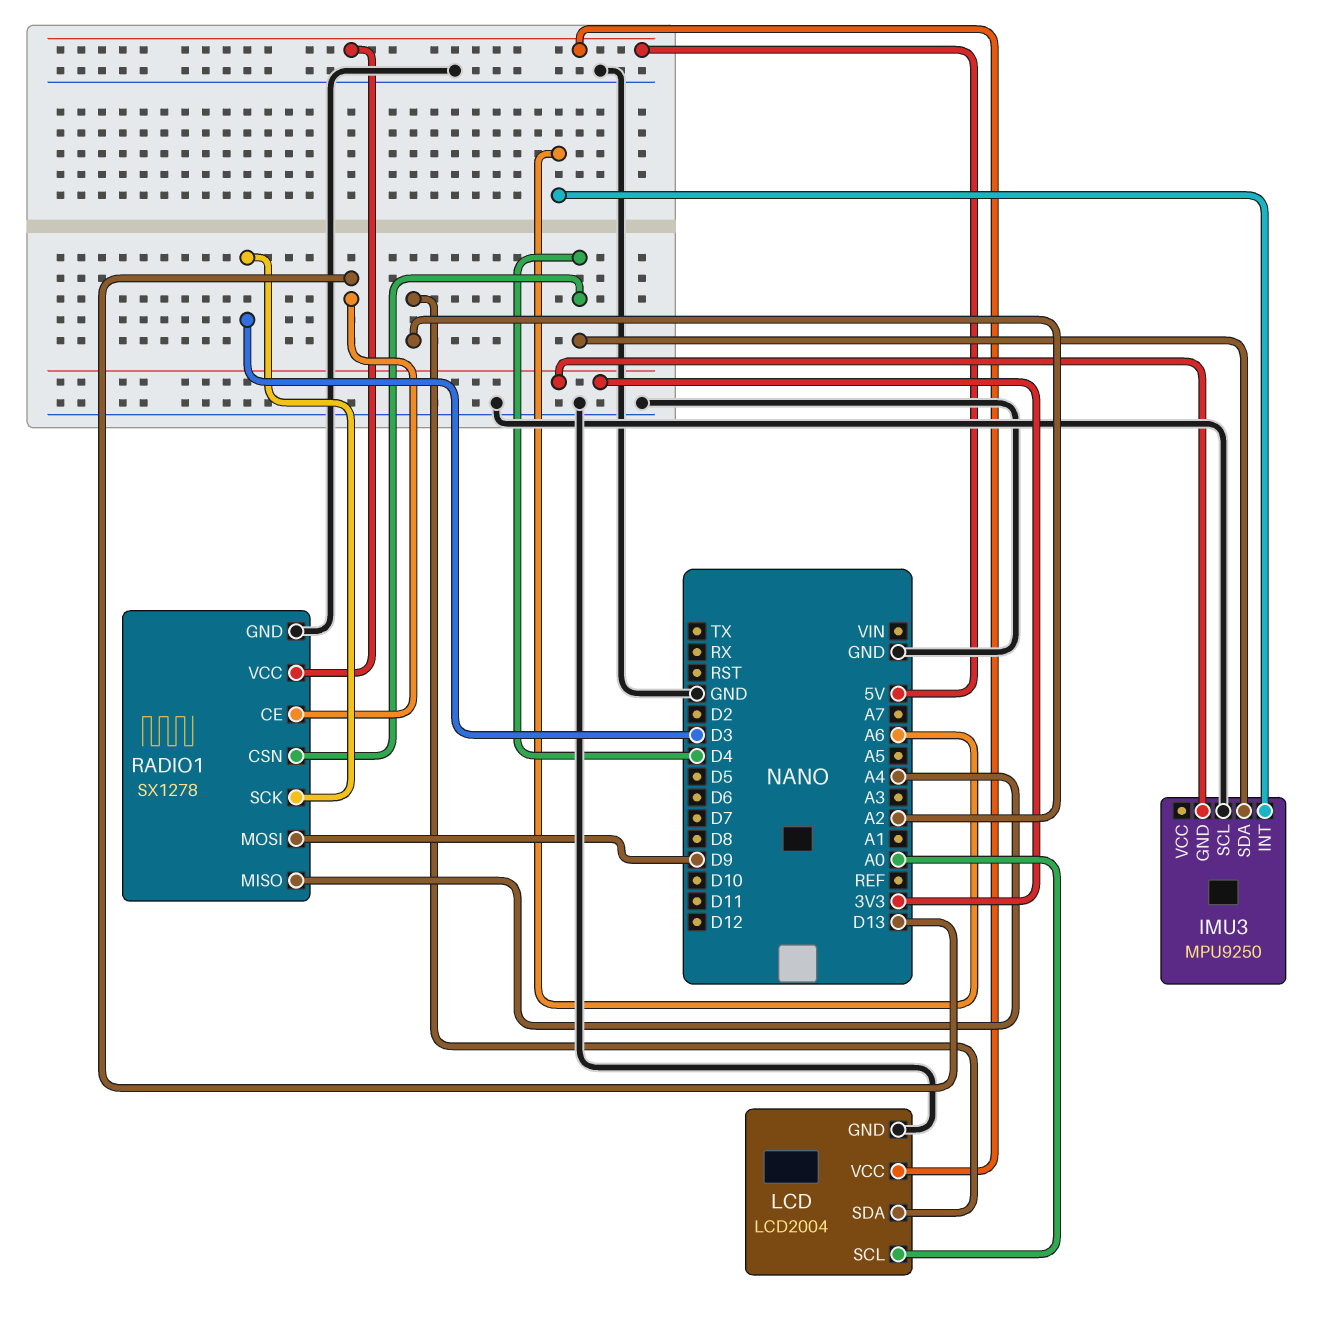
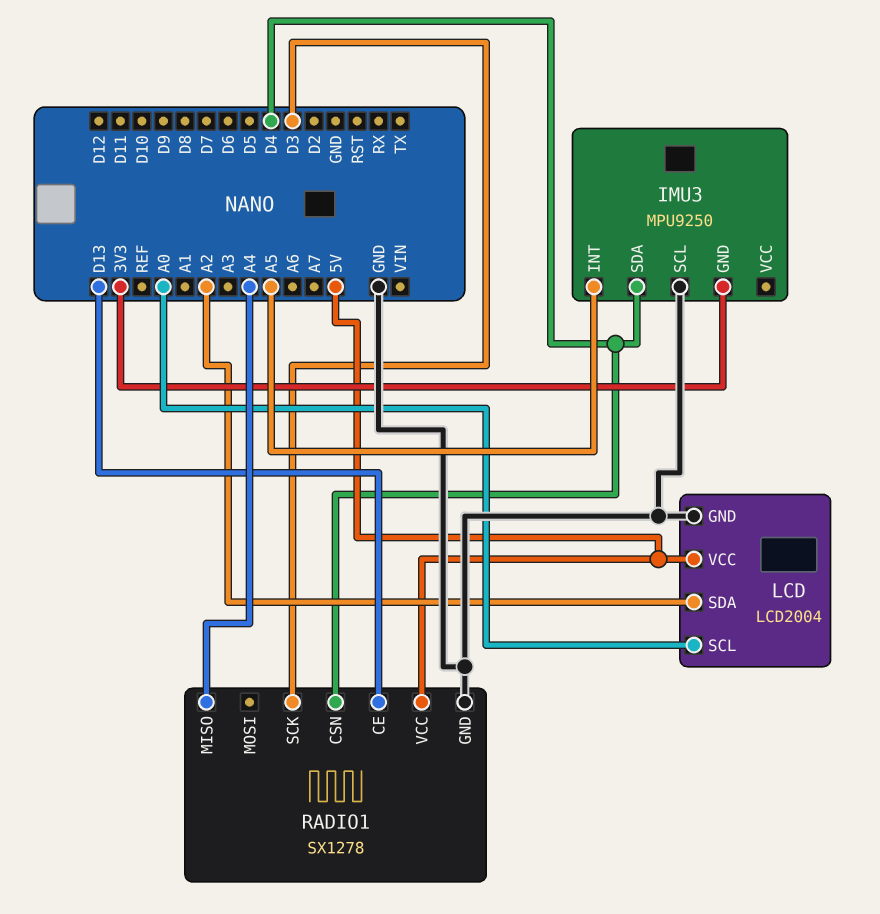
IMU3 pin INT: A6 -> A5
RADIO1 pin MOSI: D9 -> none

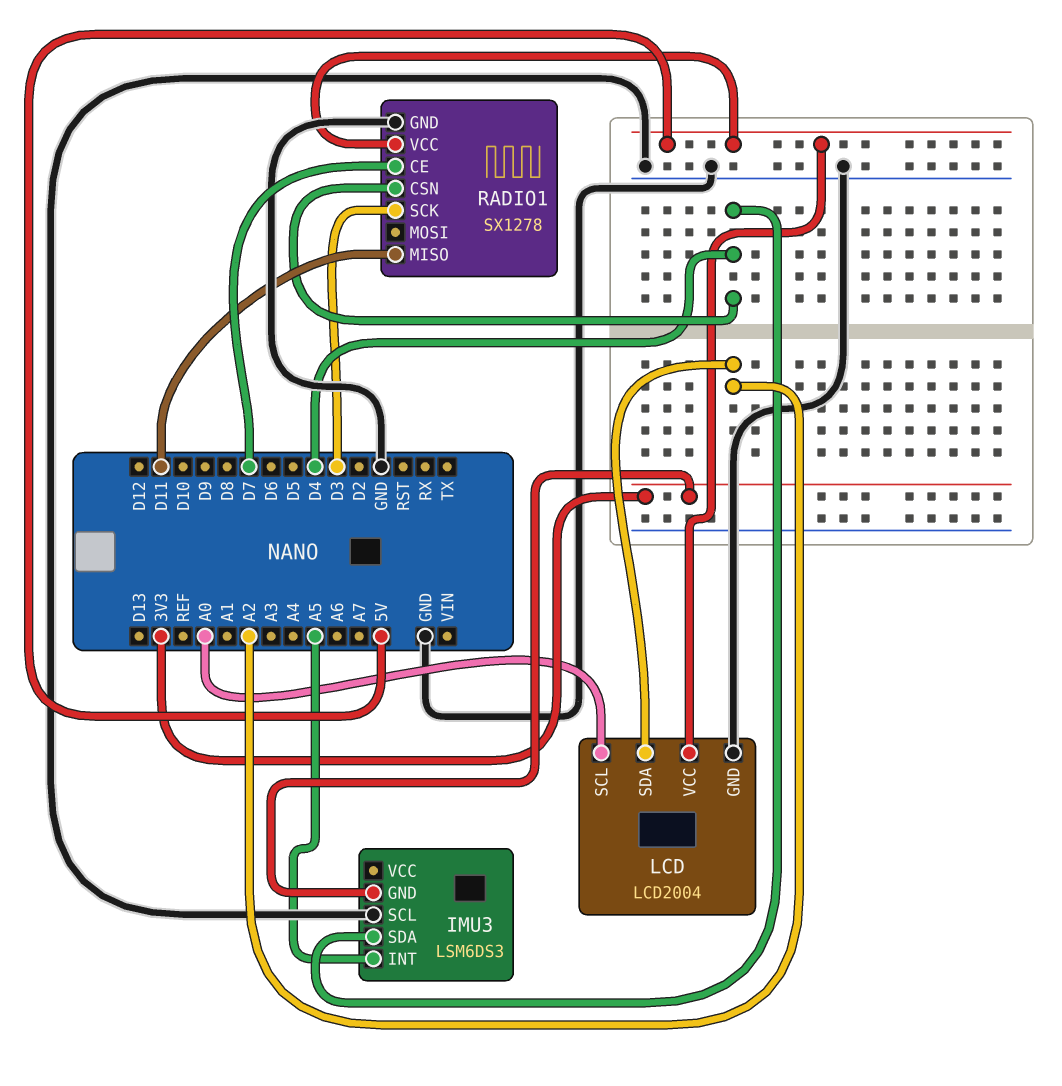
IMU3: MPU9250 -> LSM6DS3
RADIO1 pin CE: D13 -> D7
RADIO1 pin MISO: A4 -> D11

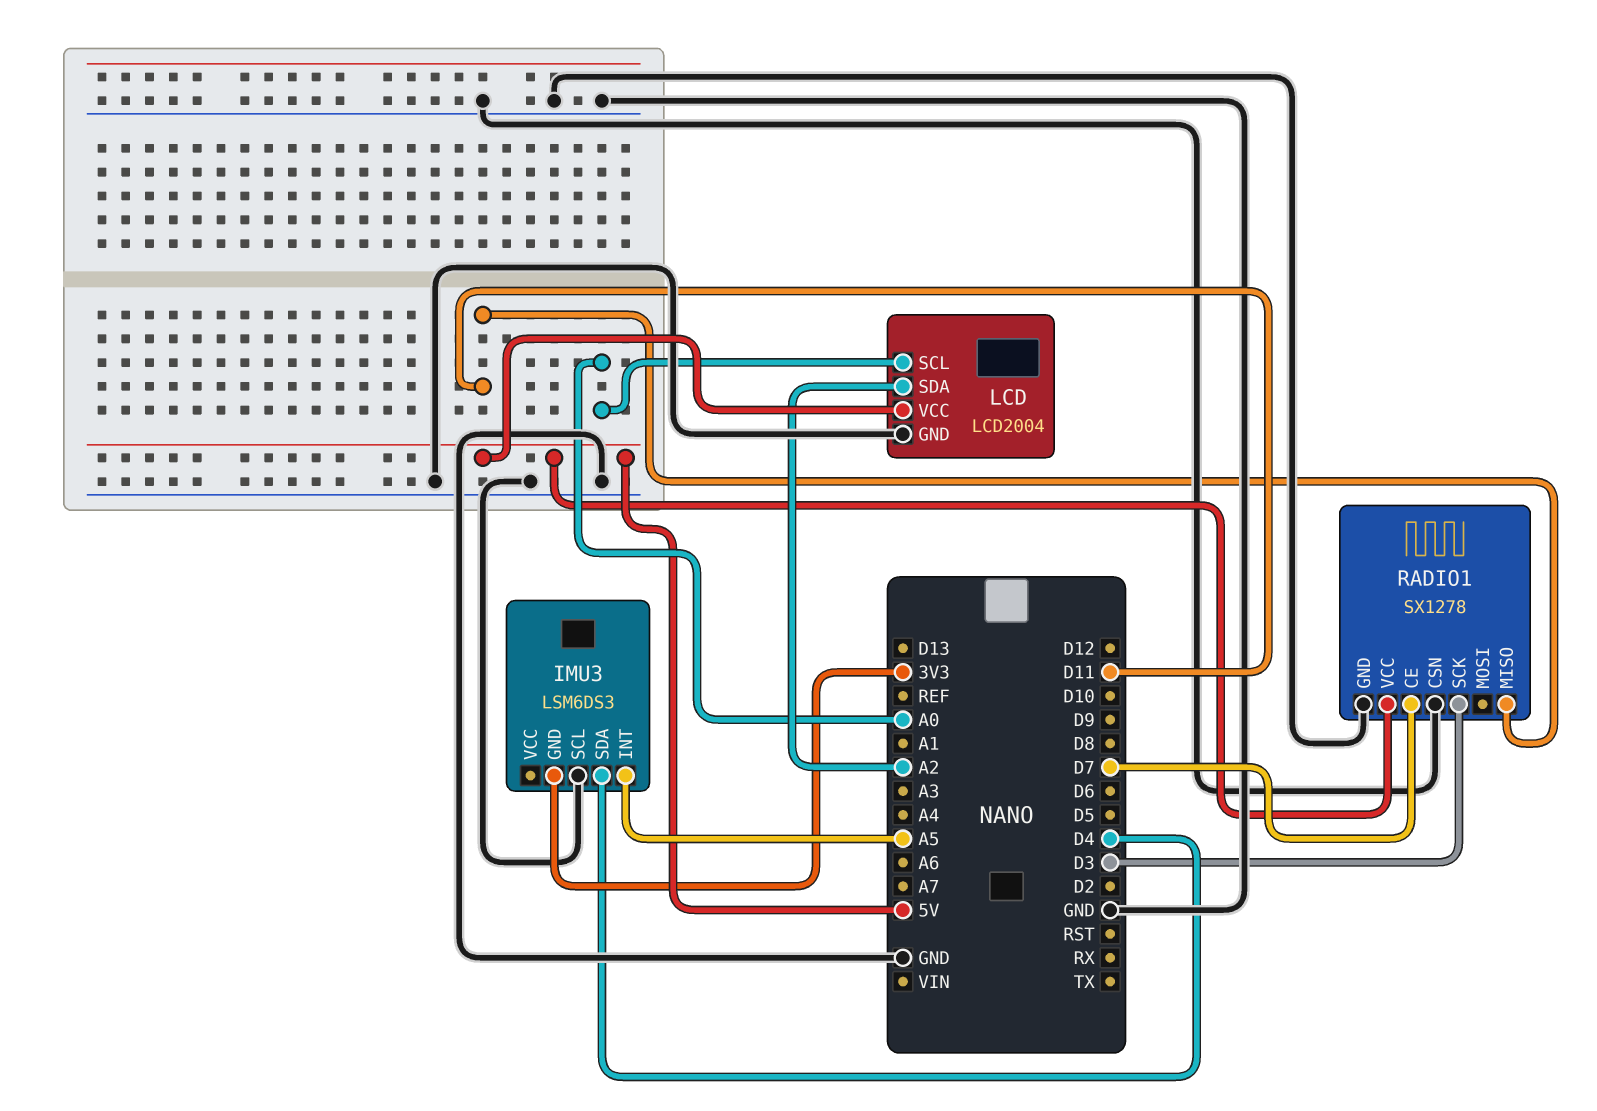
RADIO1 pin CSN: D4 -> GND

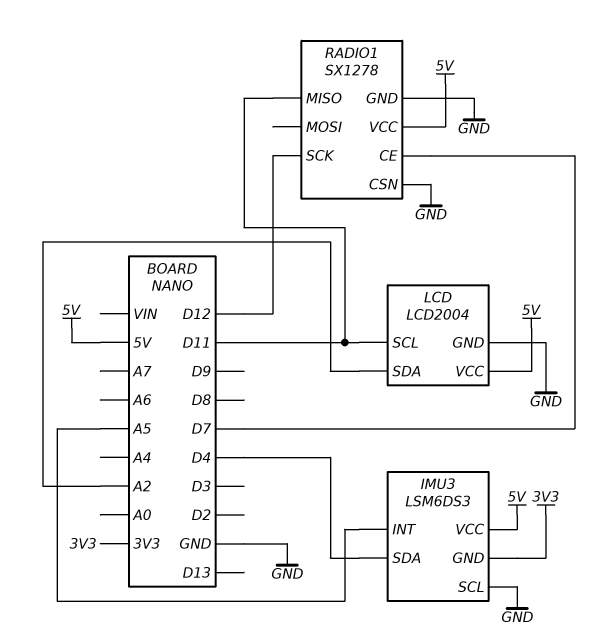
IMU3 pin VCC: none -> 5V
LCD pin SCL: A0 -> D11
RADIO1 pin SCK: D3 -> D12

